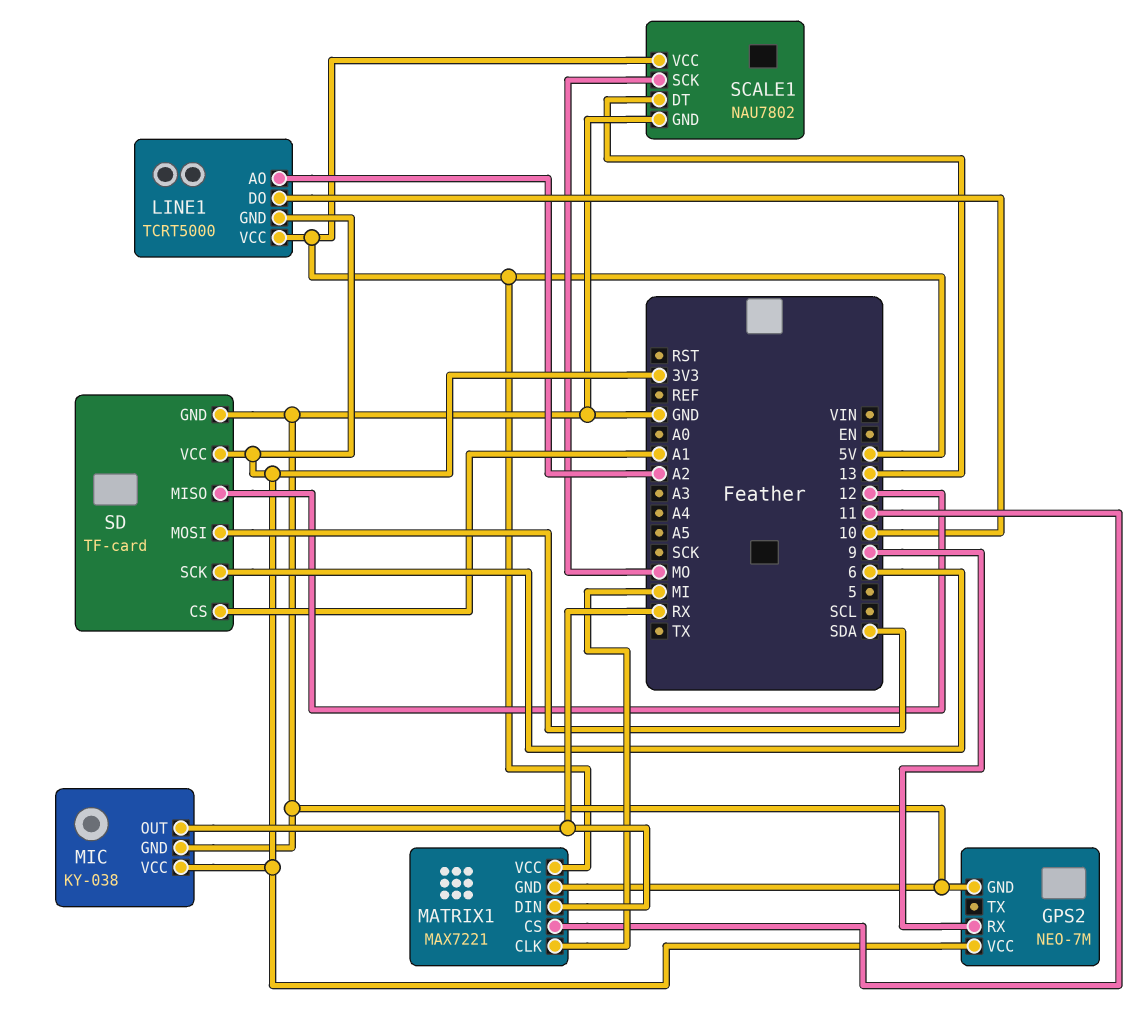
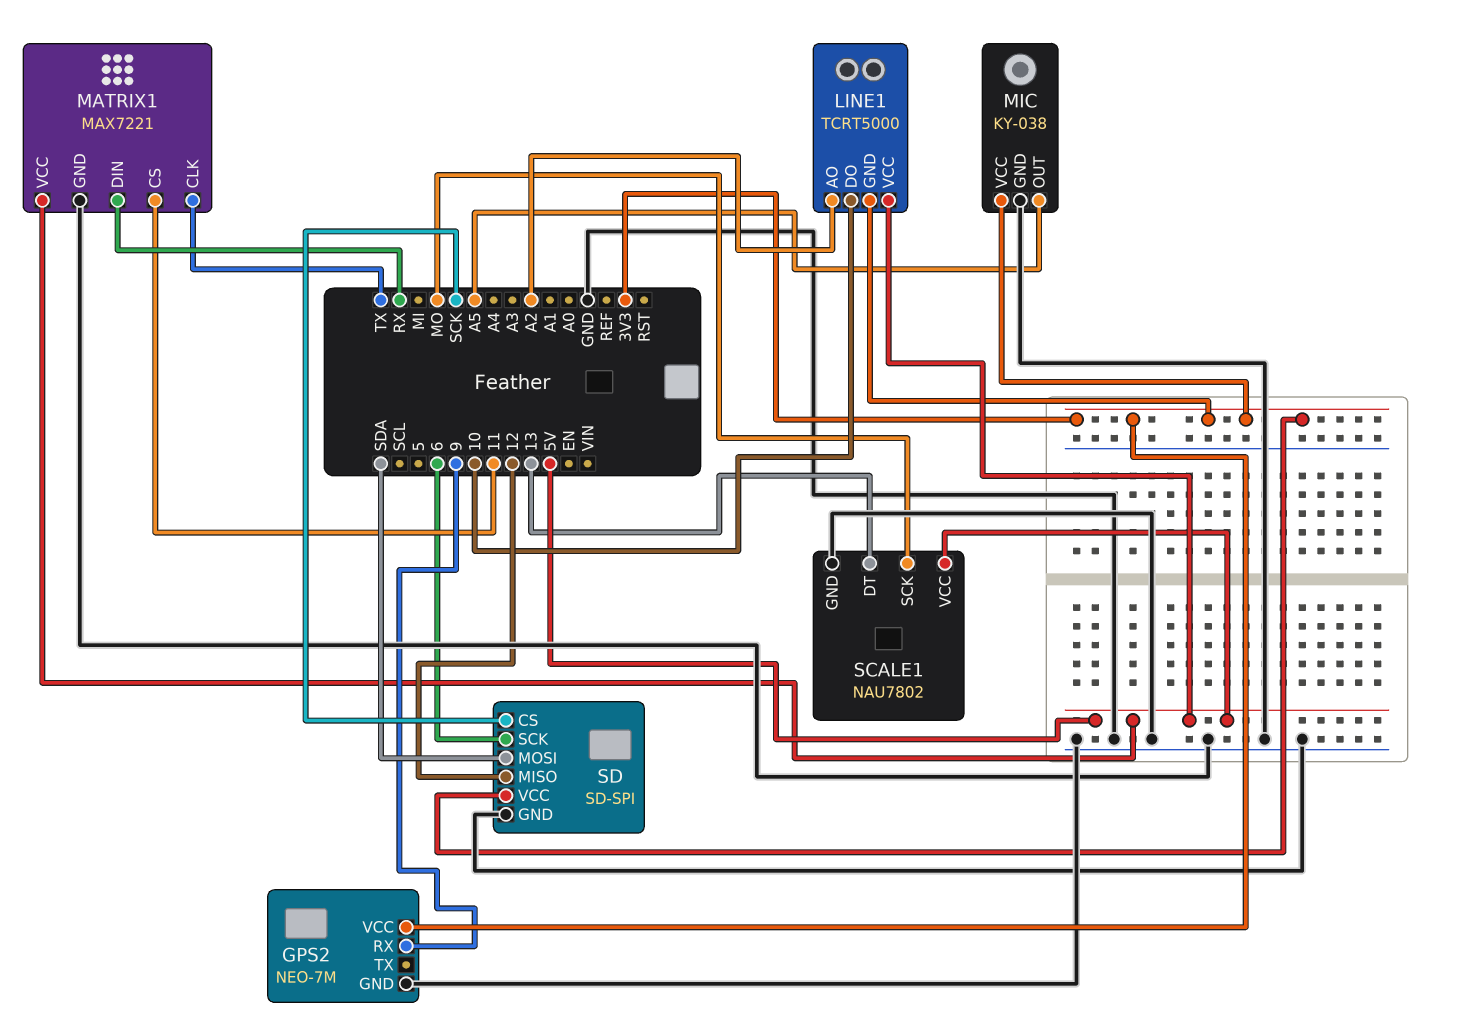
MATRIX1 pin CLK: MI -> TX
MIC pin OUT: RX -> A5
SD: TF-card -> SD-SPI
SD pin CS: A1 -> SCK

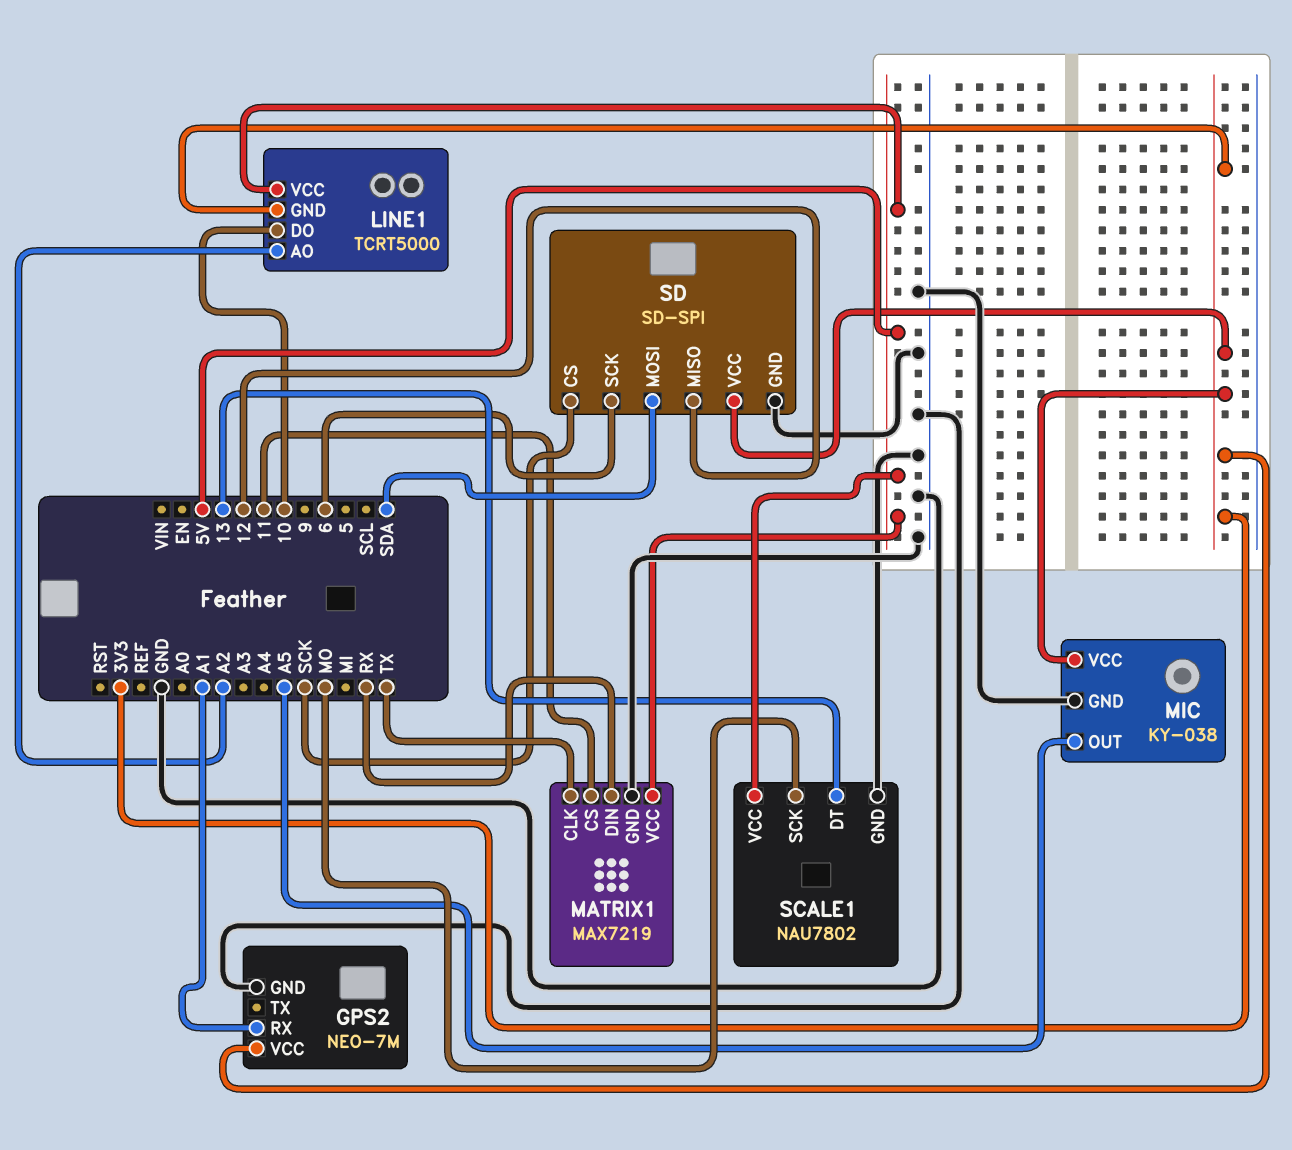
GPS2 pin RX: 9 -> A1
MATRIX1: MAX7221 -> MAX7219

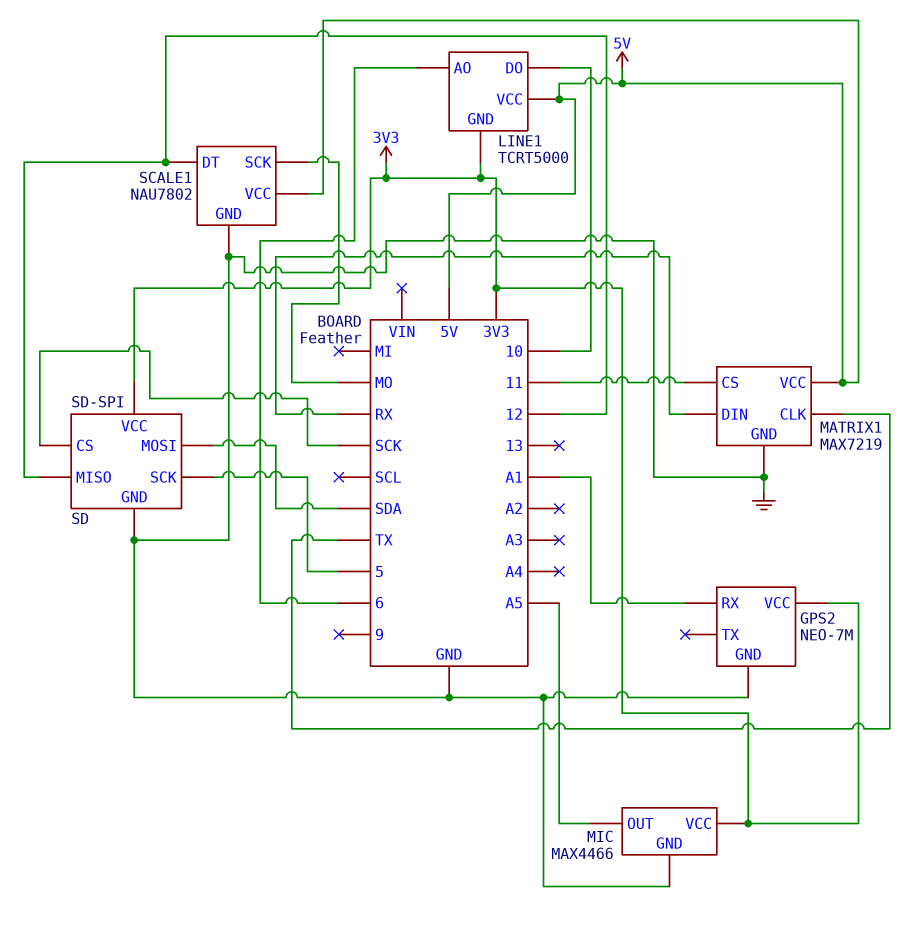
LINE1 pin AO: A2 -> 6
MIC: KY-038 -> MAX4466
SCALE1 pin DT: 13 -> 12
SD pin SCK: 6 -> 5

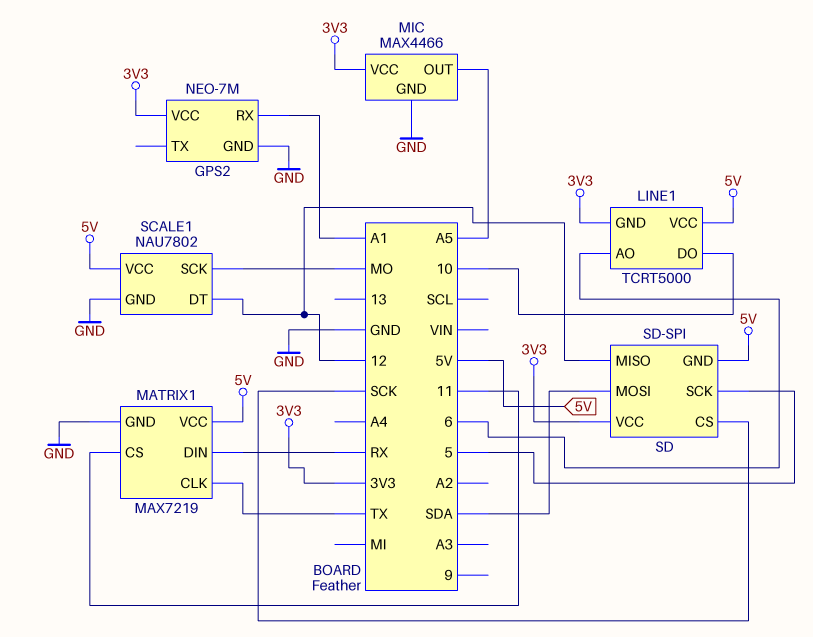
SD pin GND: GND -> 5V

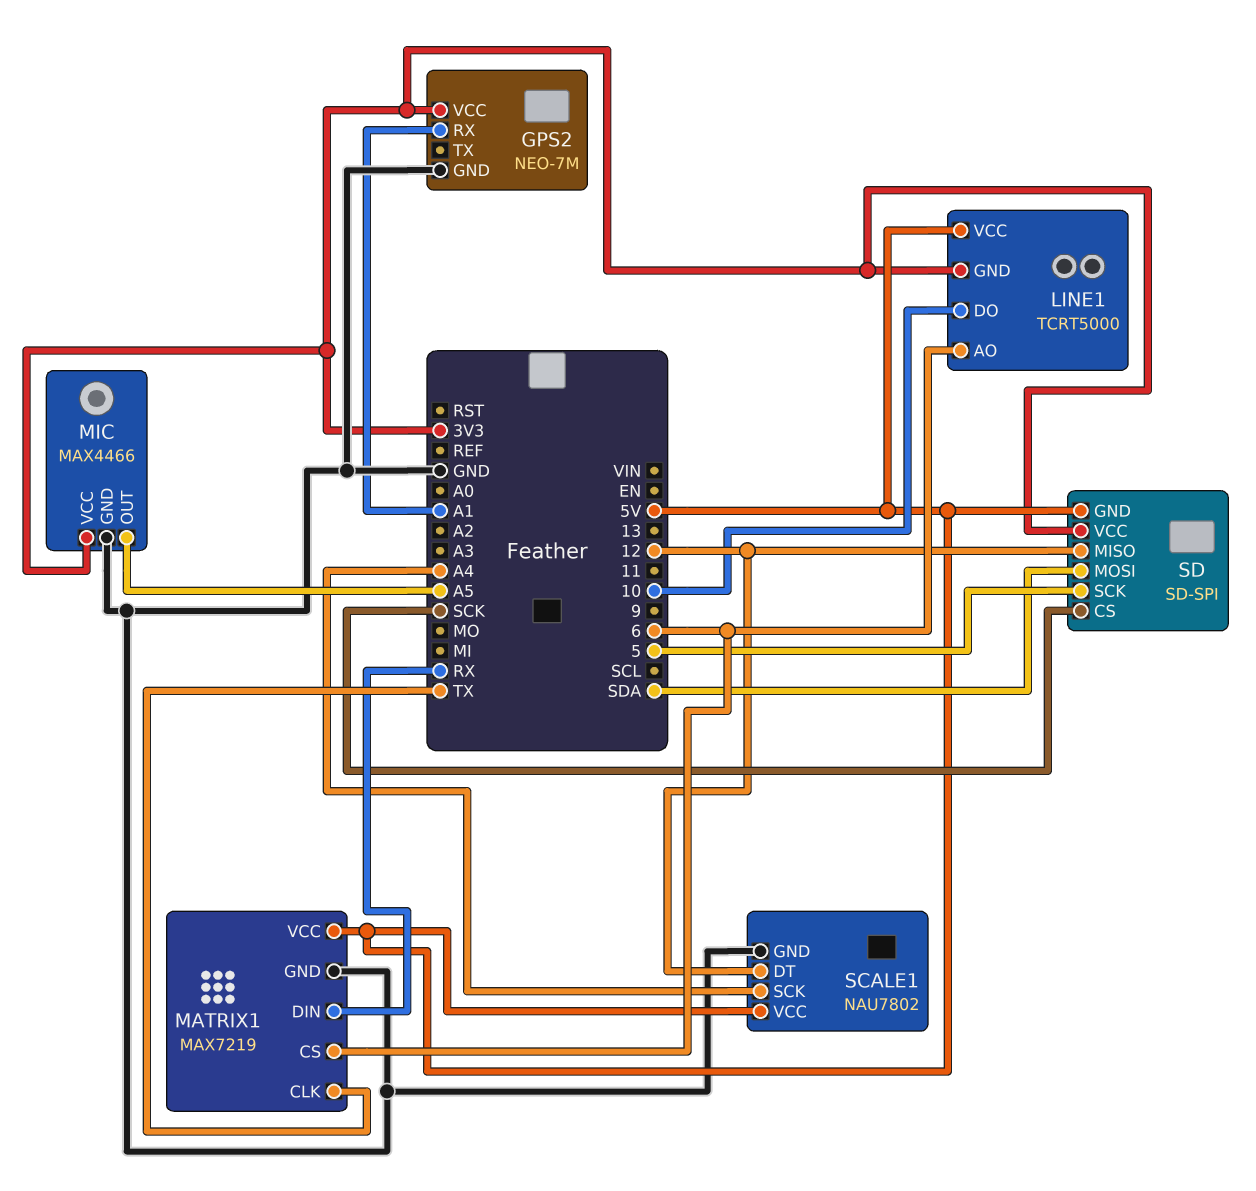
MATRIX1 pin CS: 11 -> 6
SCALE1 pin SCK: MO -> A4

